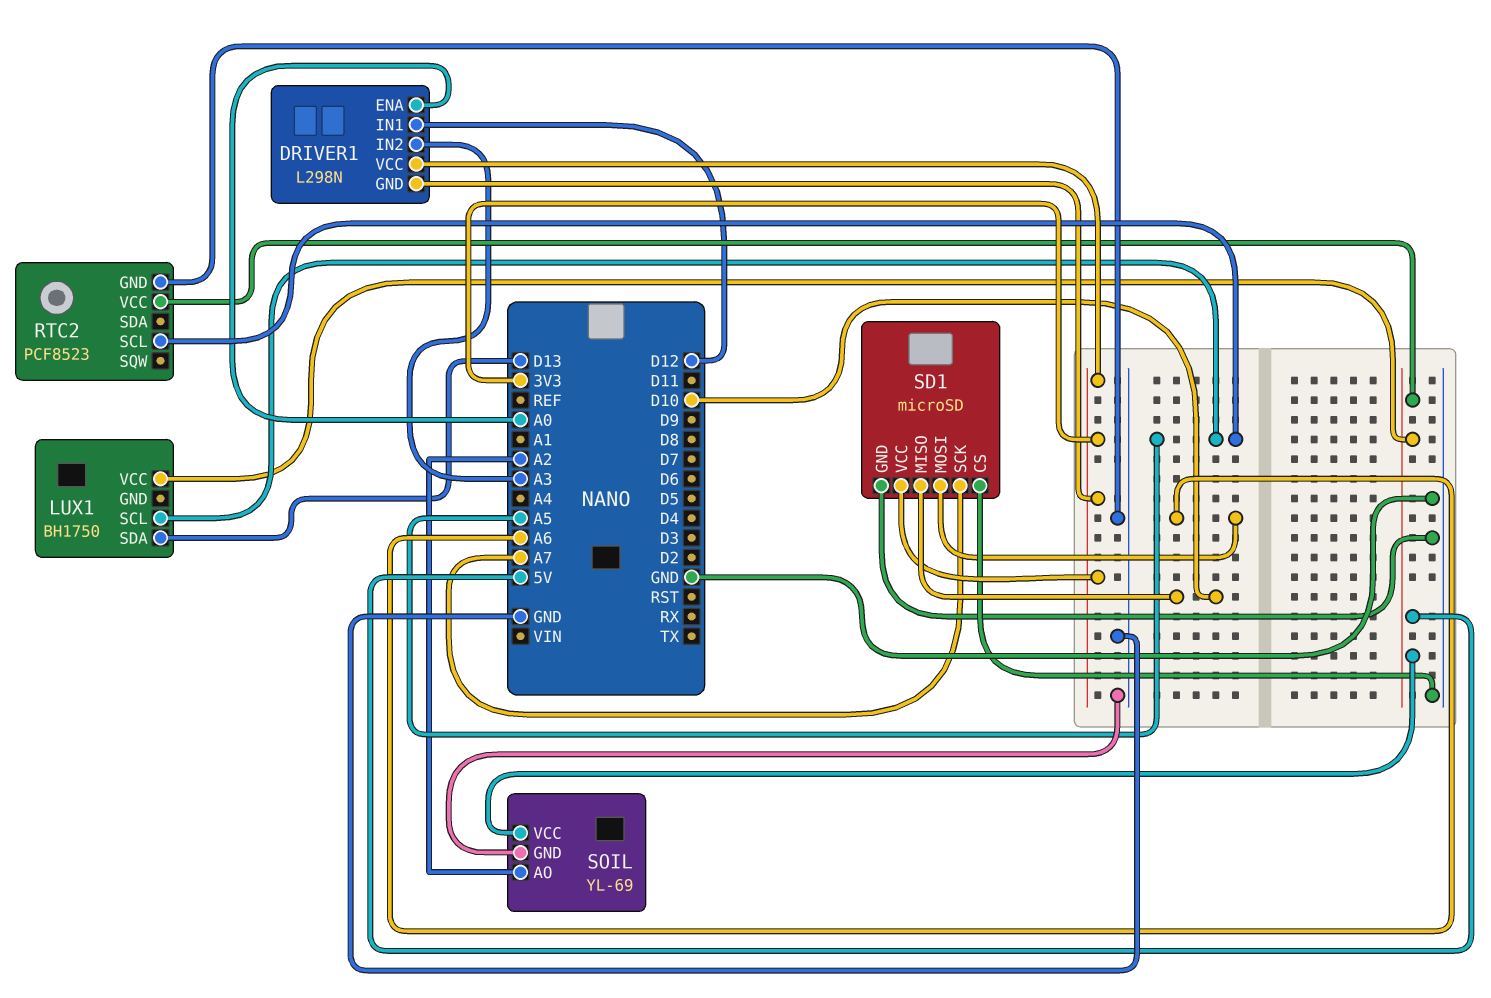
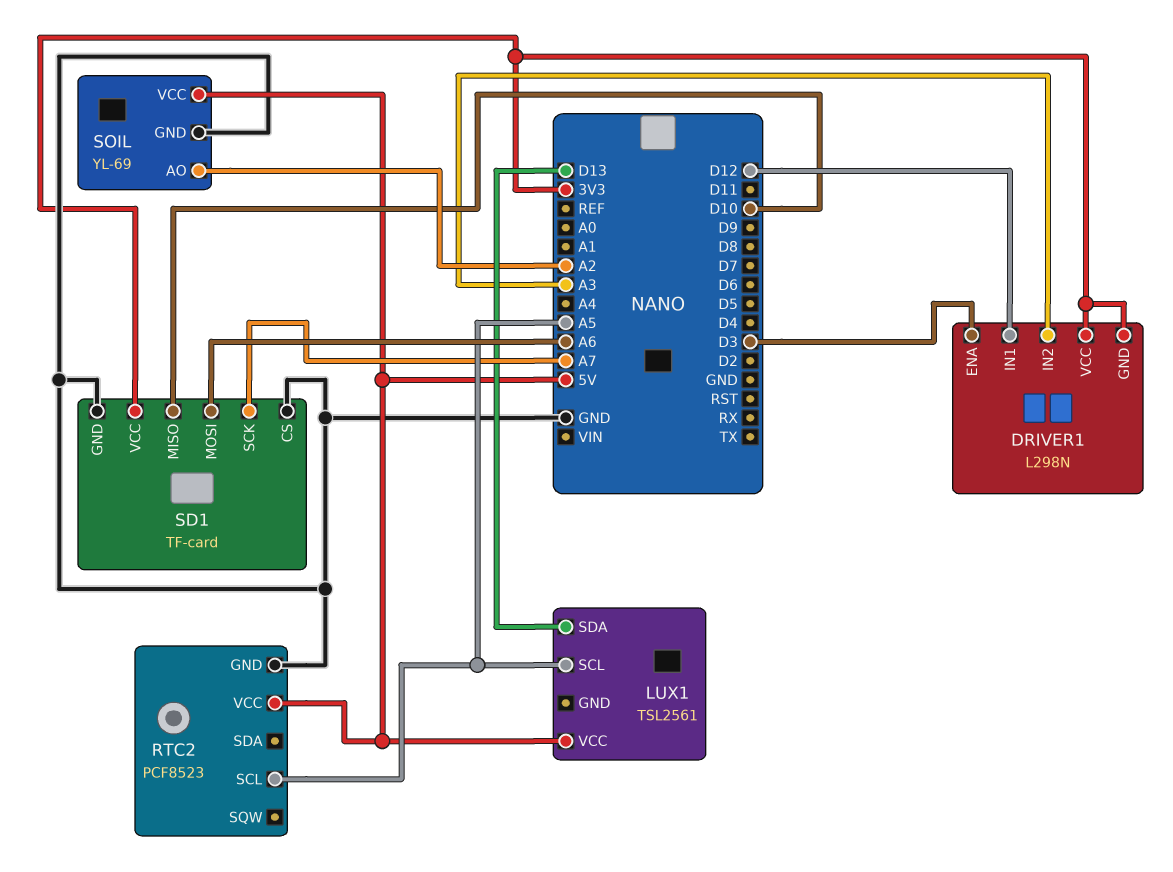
DRIVER1 pin ENA: A0 -> D3
LUX1: BH1750 -> TSL2561
SD1: microSD -> TF-card

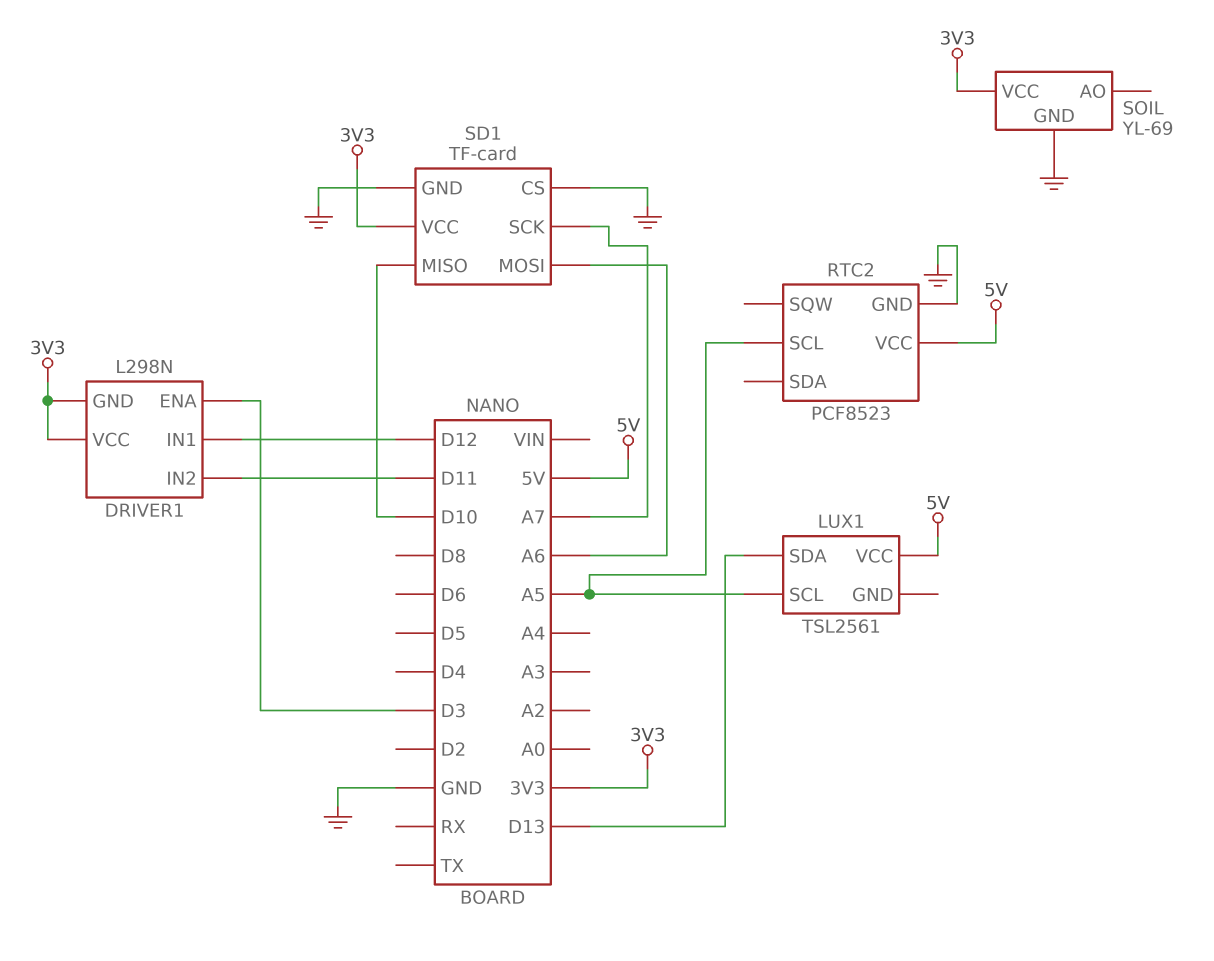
DRIVER1 pin IN2: A3 -> D11
SOIL pin AO: A2 -> none
SOIL pin VCC: 5V -> 3V3

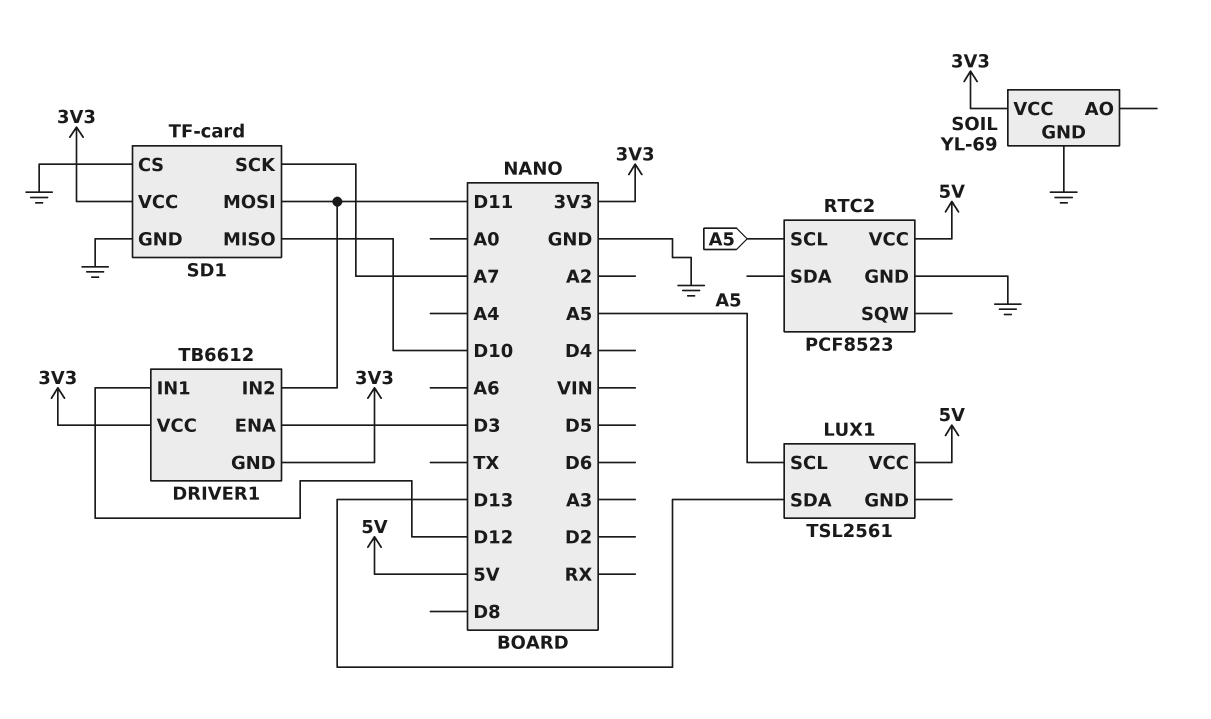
DRIVER1: L298N -> TB6612
SD1 pin MOSI: A6 -> D11

